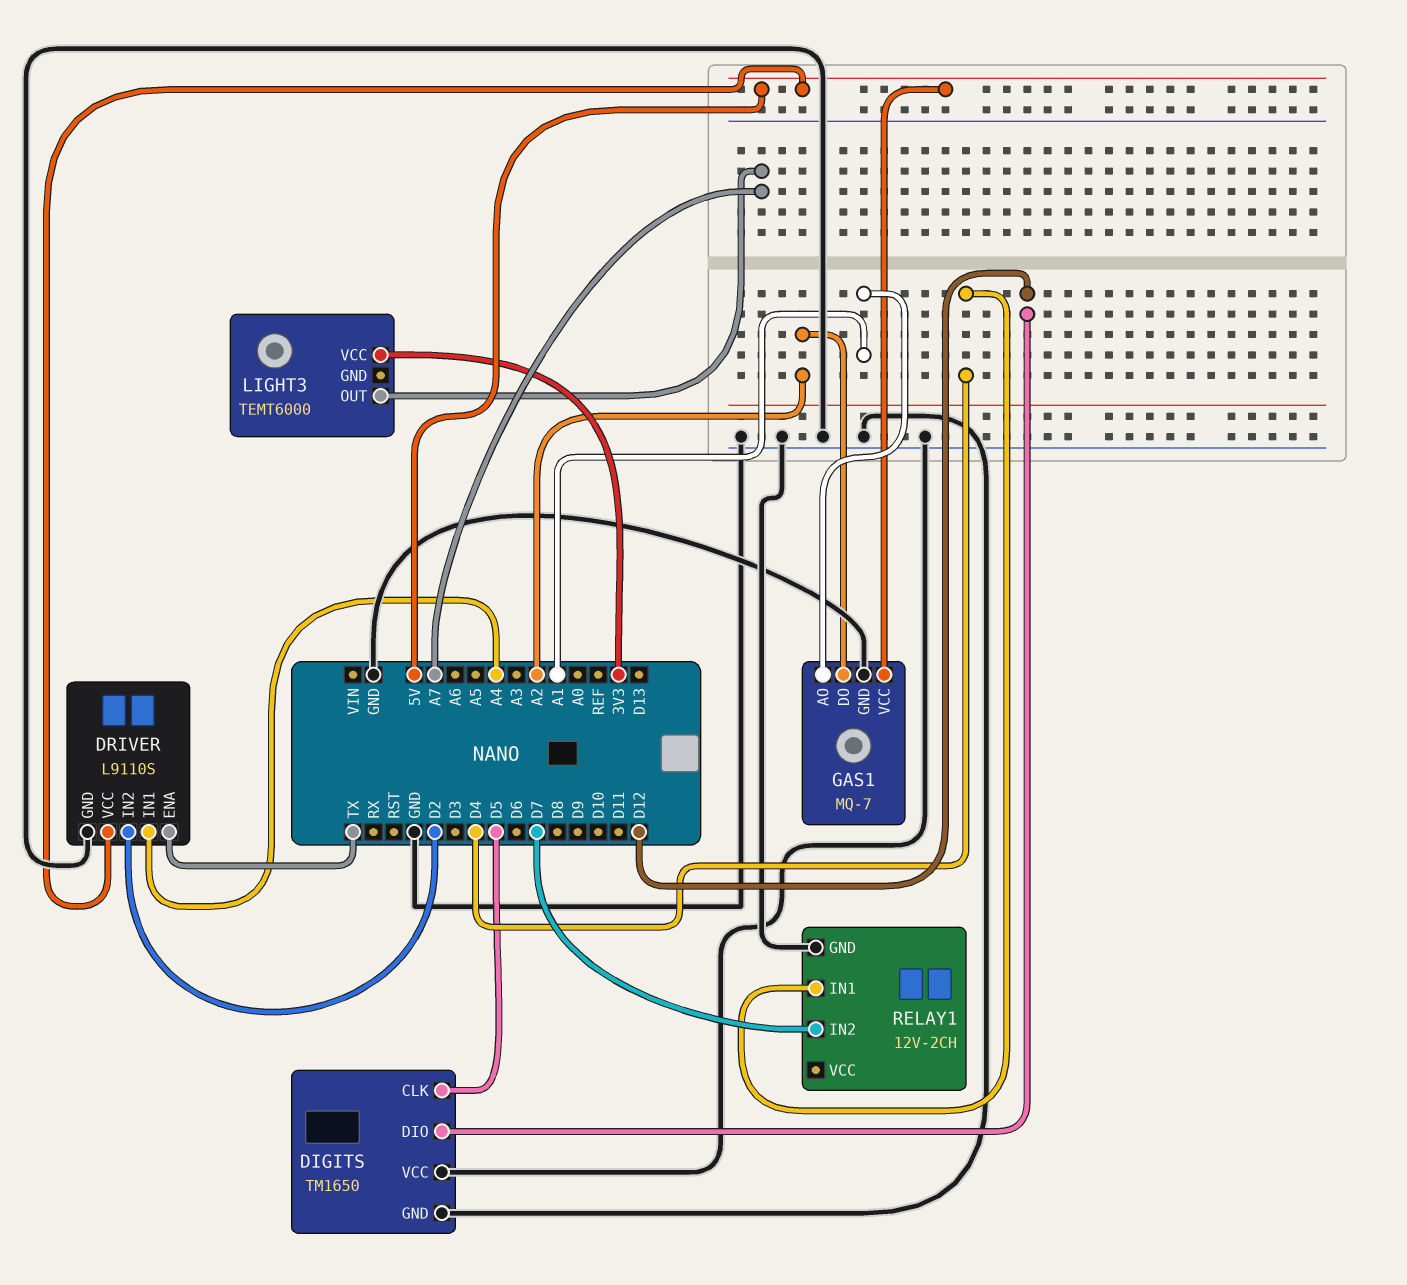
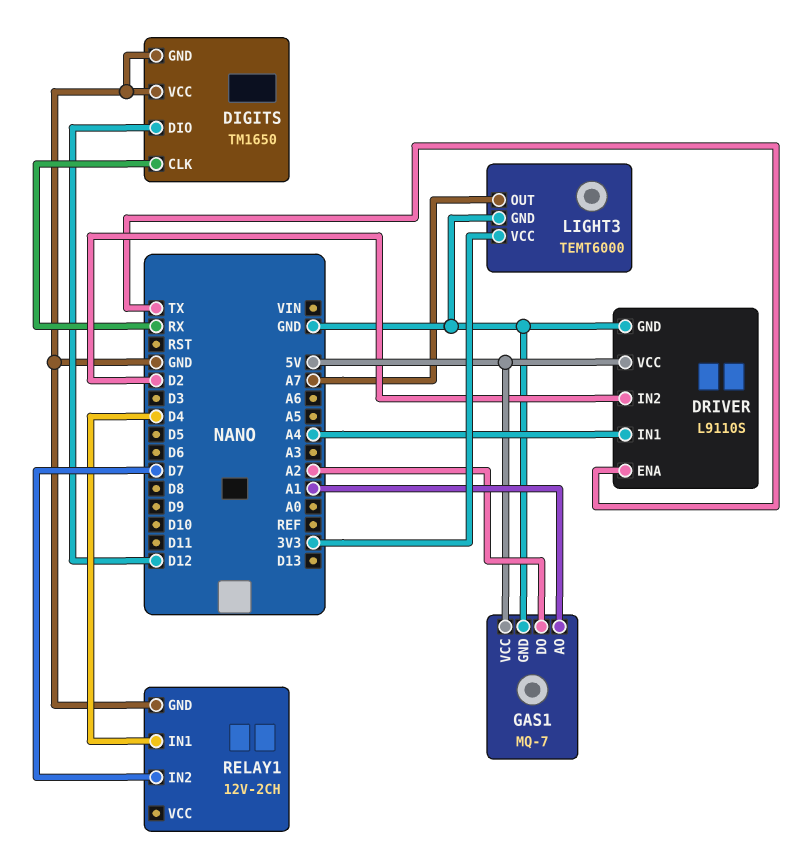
DIGITS pin CLK: D5 -> RX
LIGHT3 pin GND: none -> GND

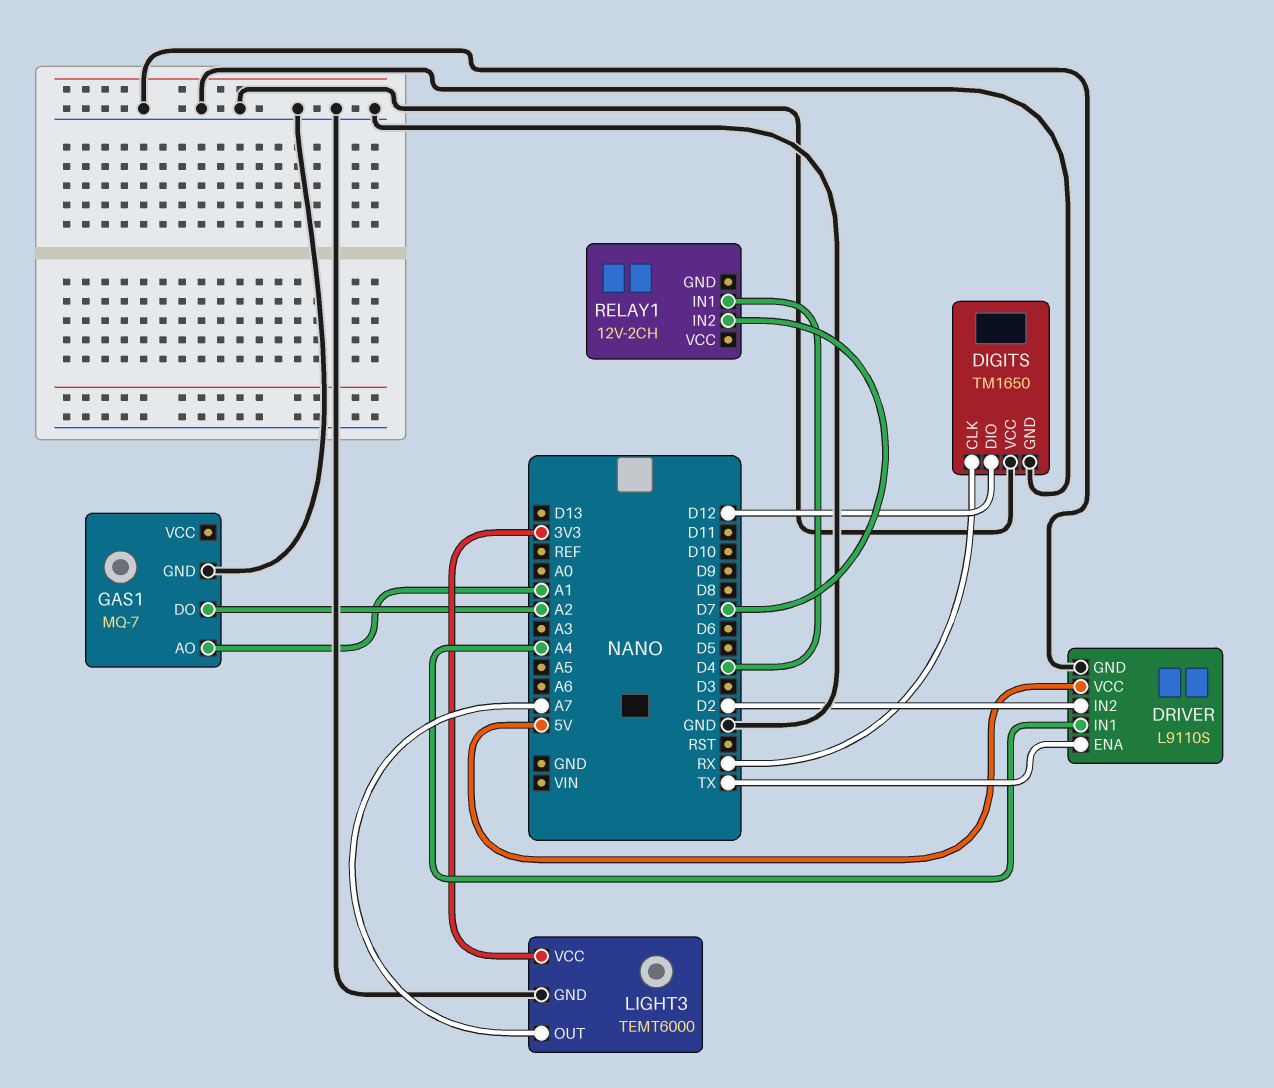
GAS1 pin VCC: 5V -> none
RELAY1 pin GND: GND -> none

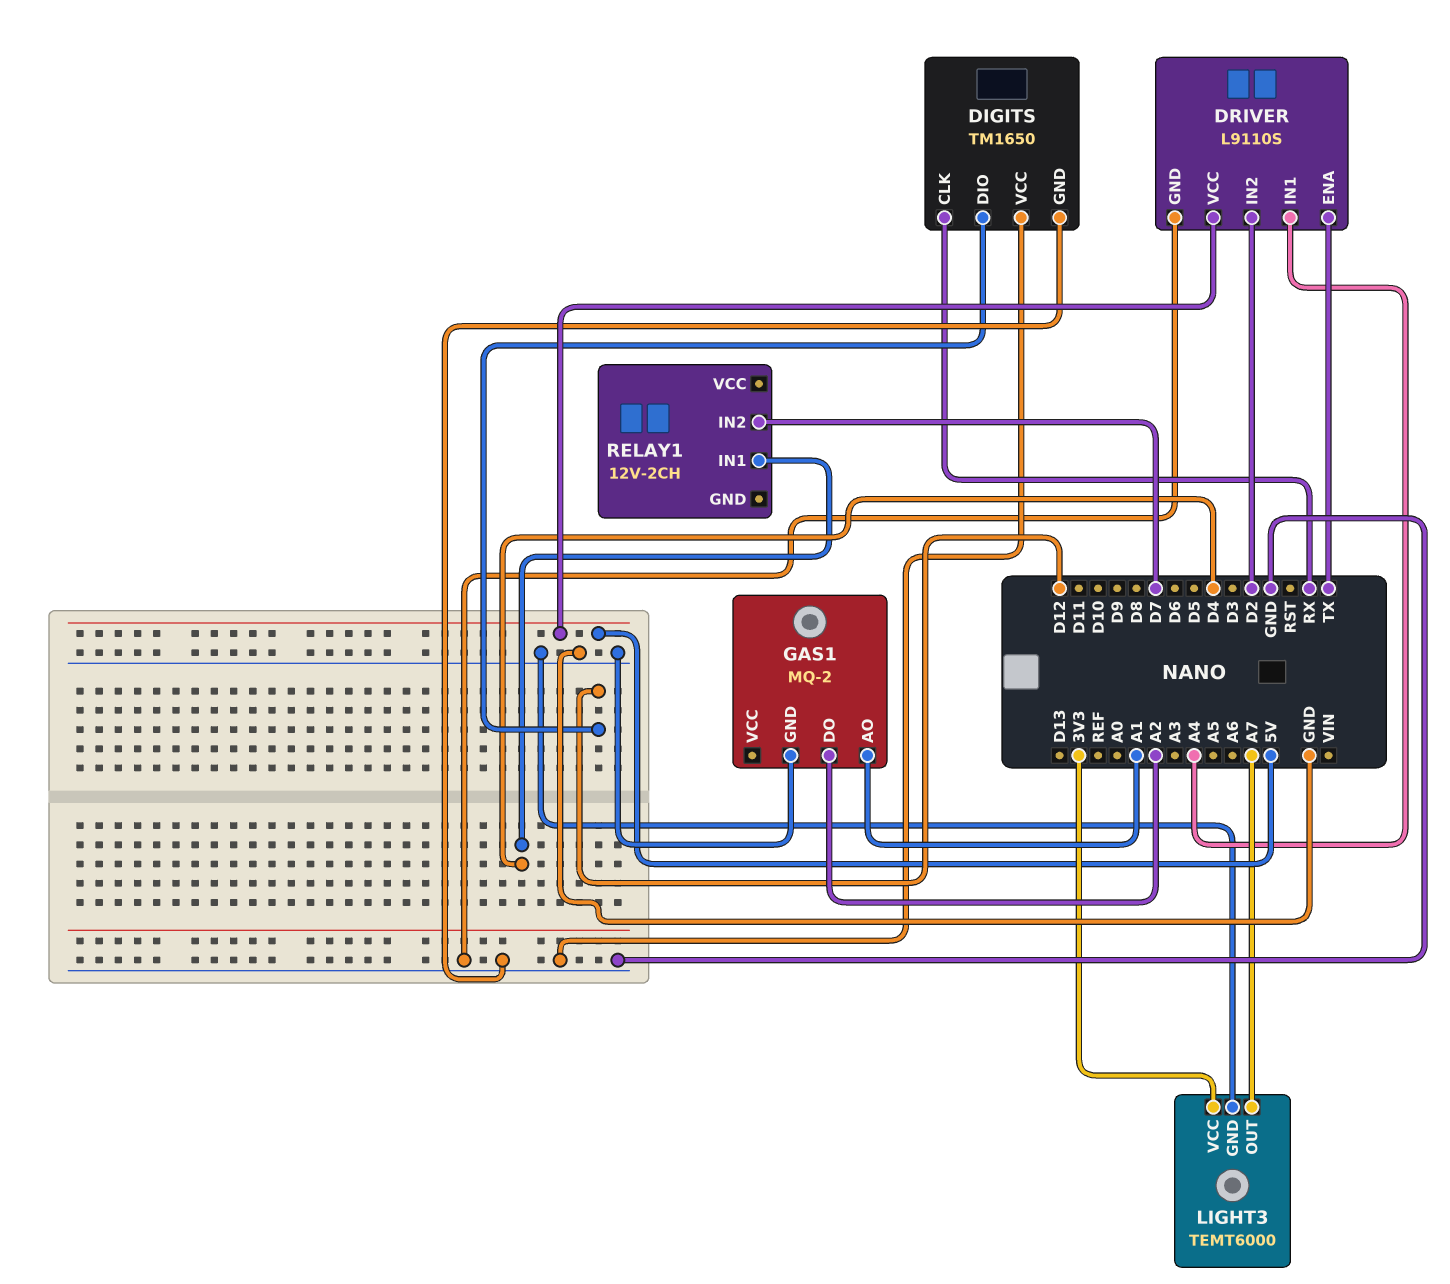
GAS1: MQ-7 -> MQ-2

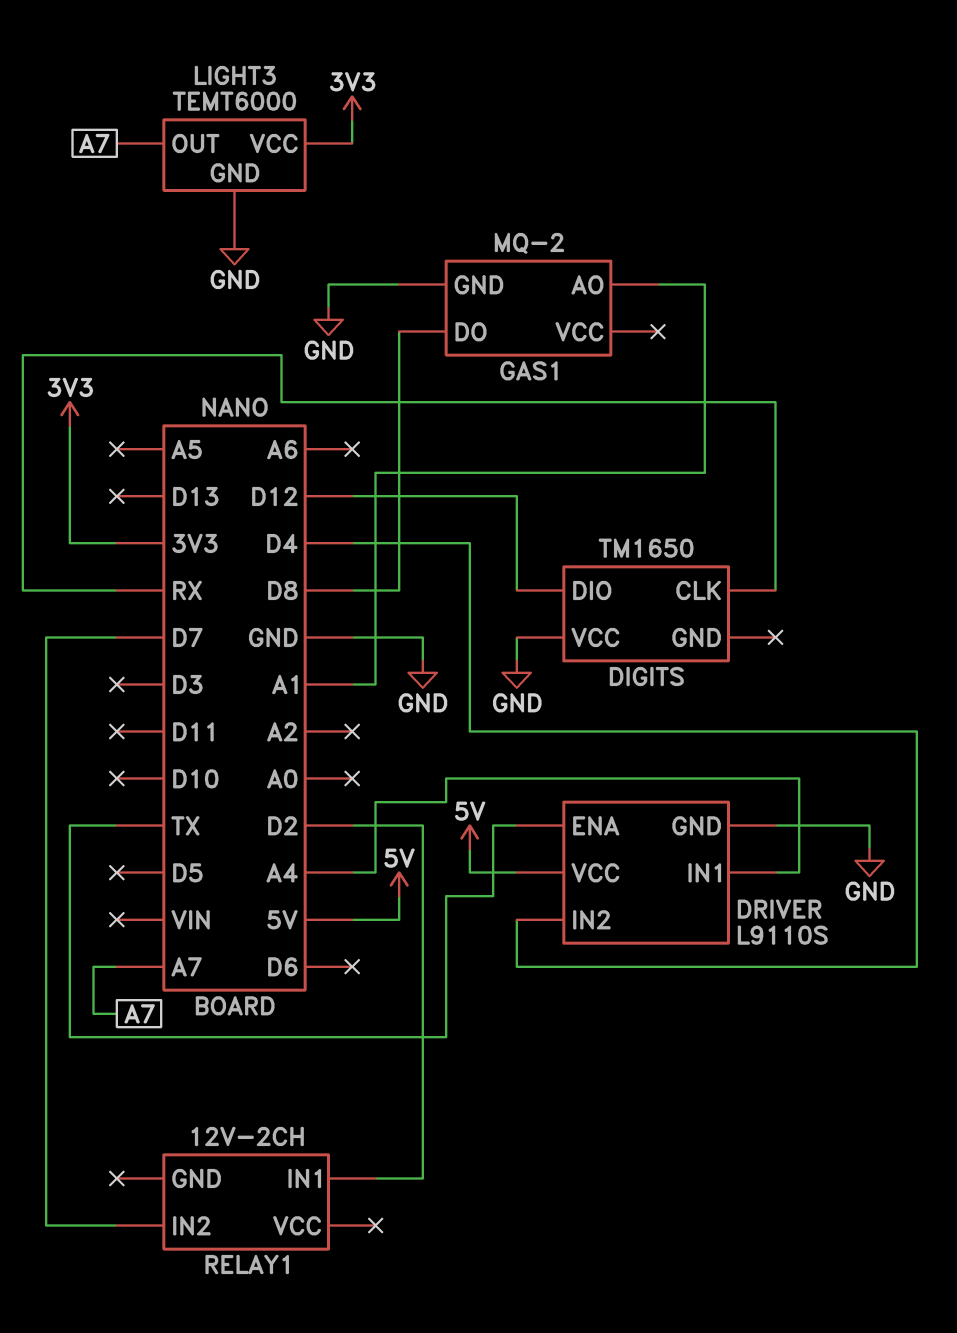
DIGITS pin GND: GND -> none
DRIVER pin IN2: D2 -> D4
GAS1 pin DO: A2 -> D8
RELAY1 pin IN1: D4 -> D2

